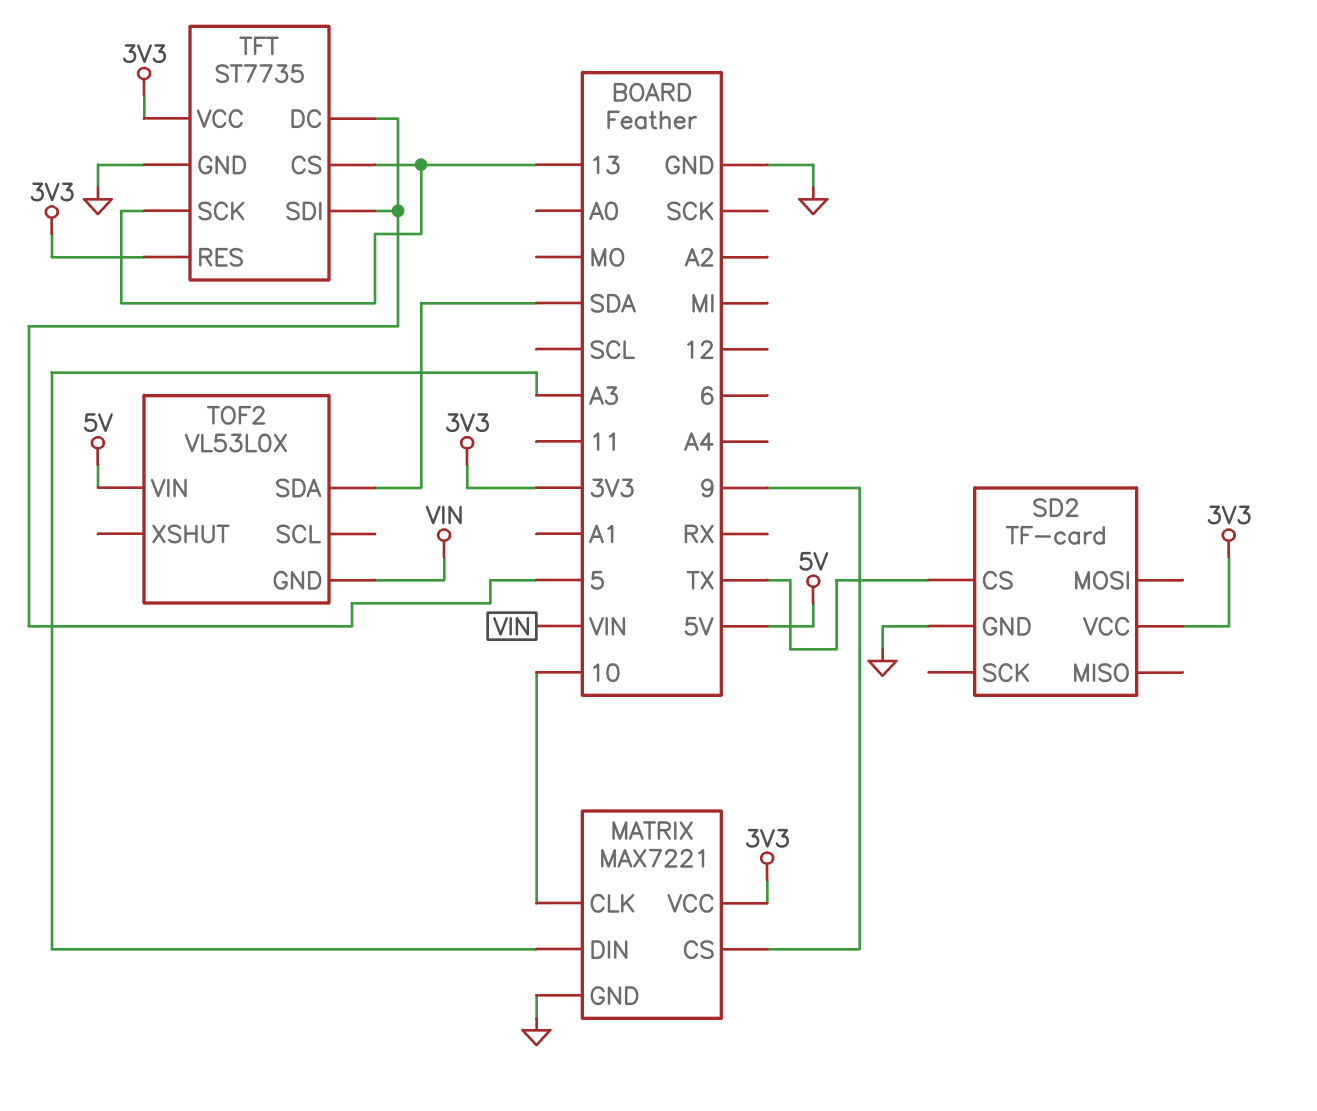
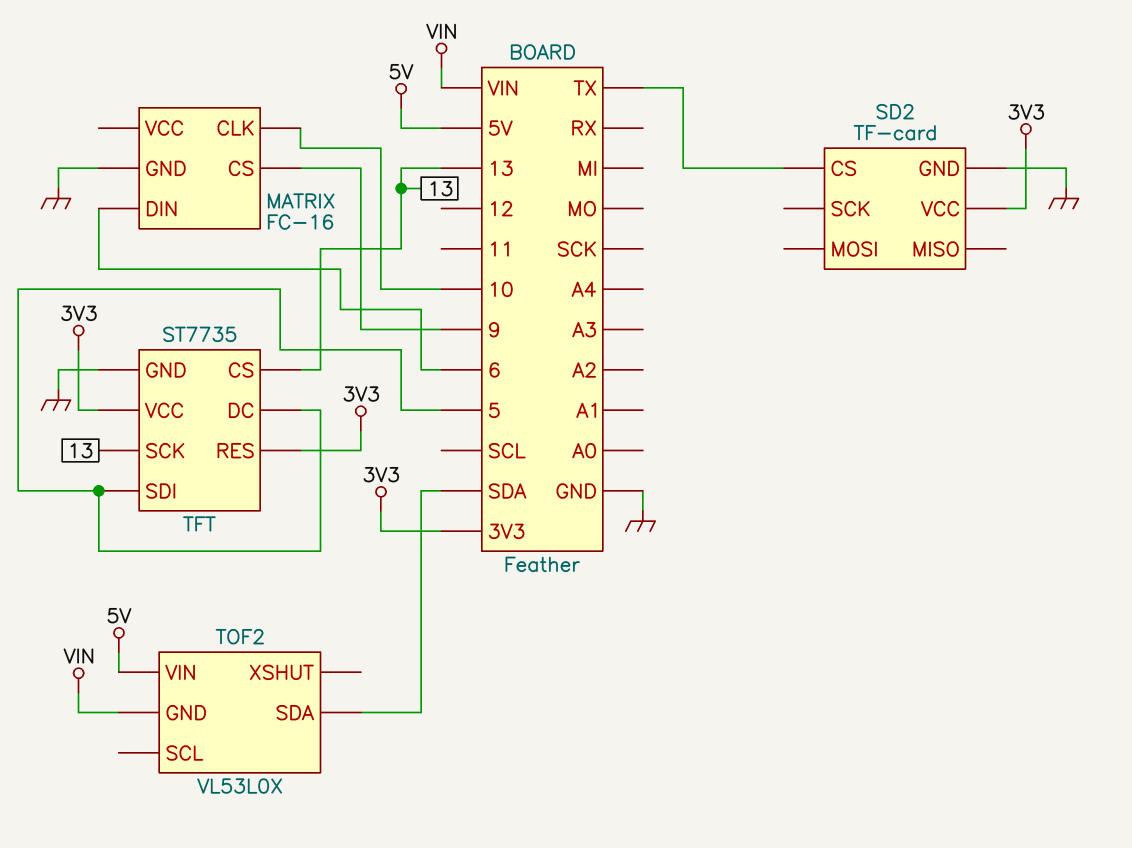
MATRIX: MAX7221 -> FC-16
MATRIX pin DIN: A3 -> 6
MATRIX pin VCC: 3V3 -> none

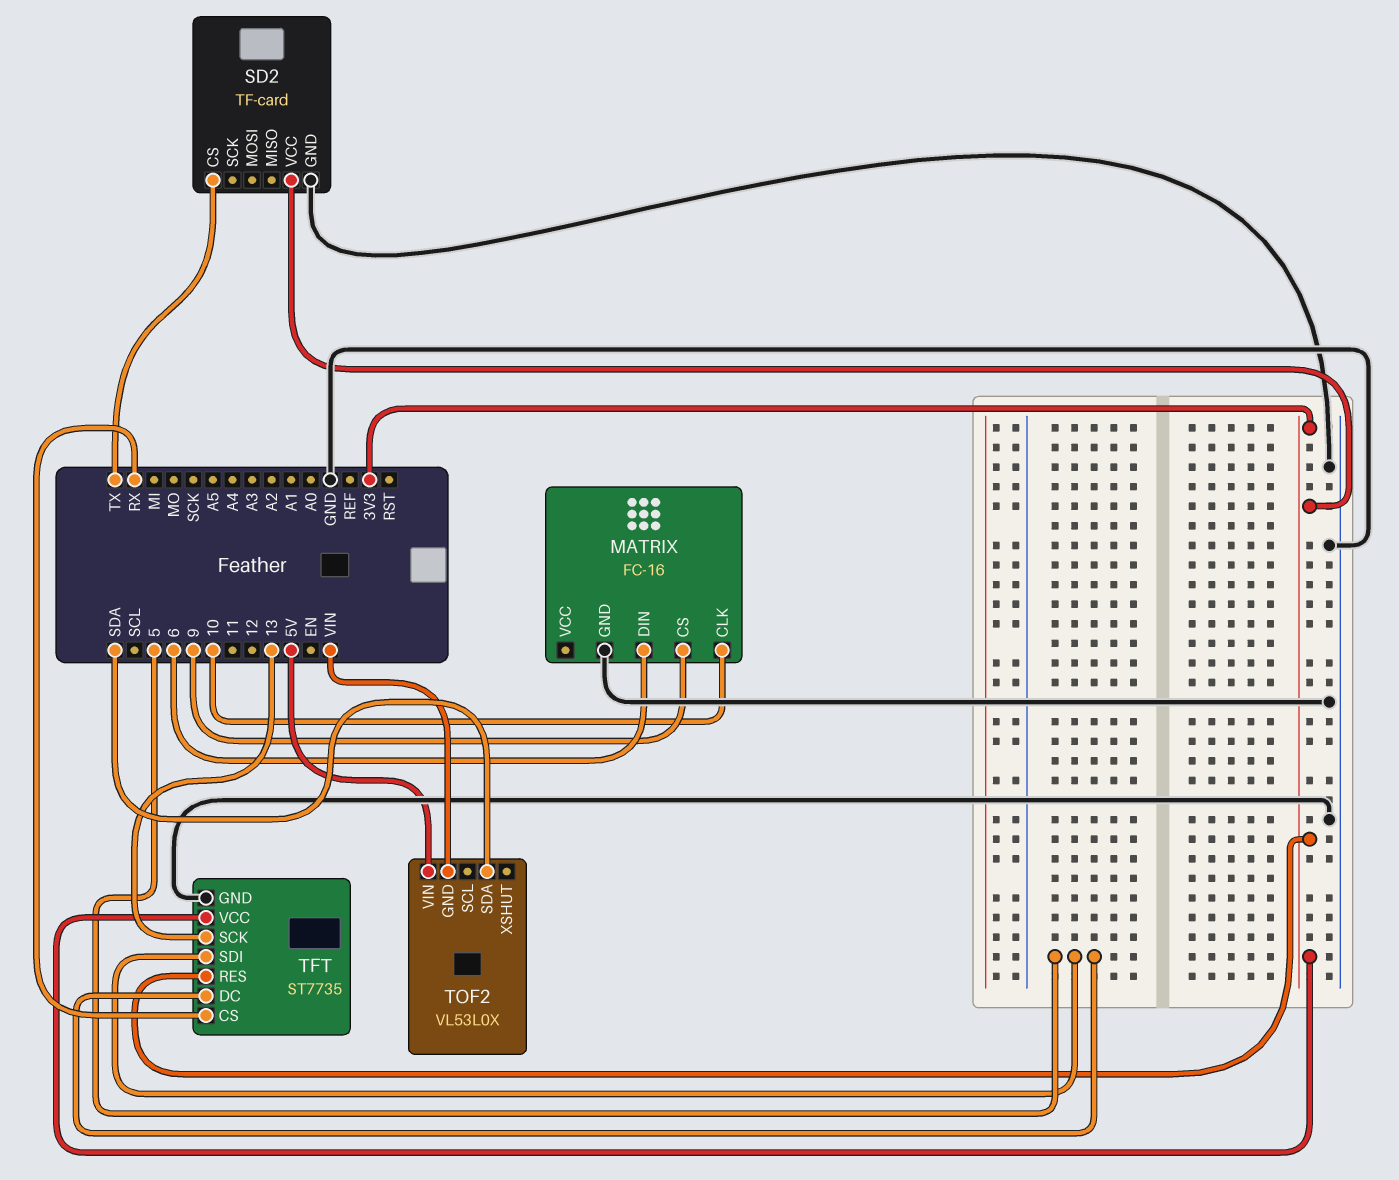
TFT pin CS: 13 -> RX

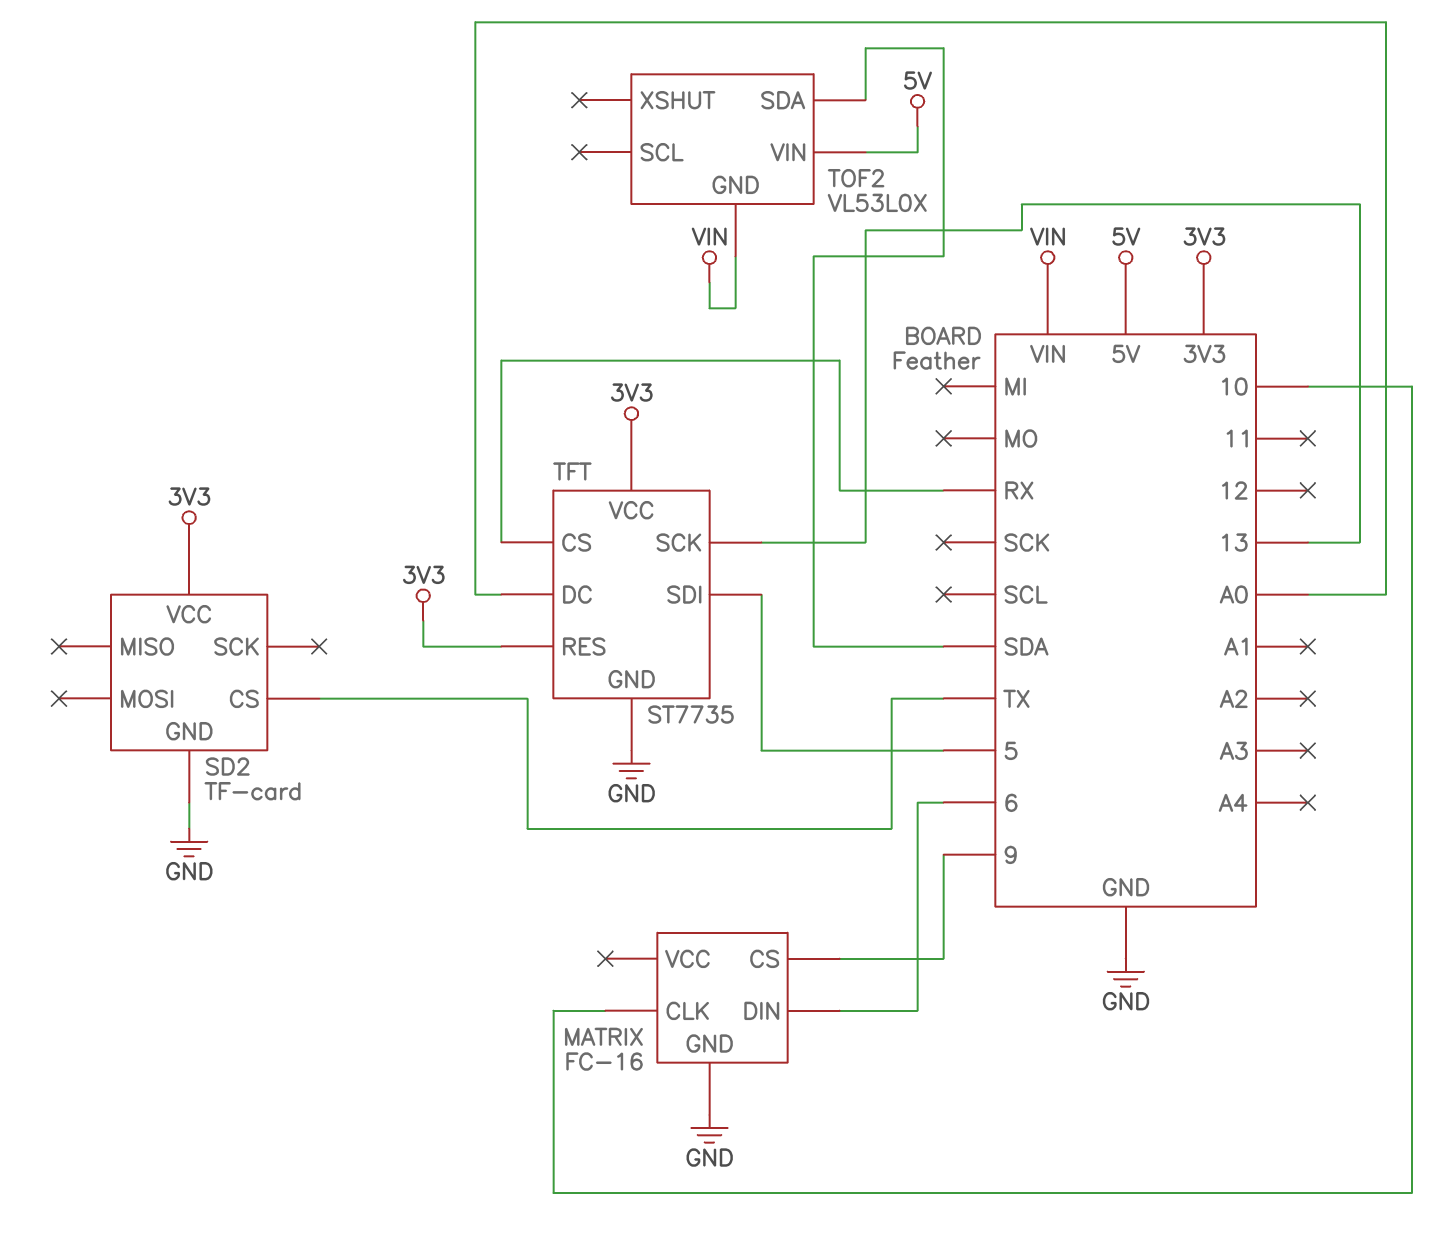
TFT pin DC: 5 -> A0

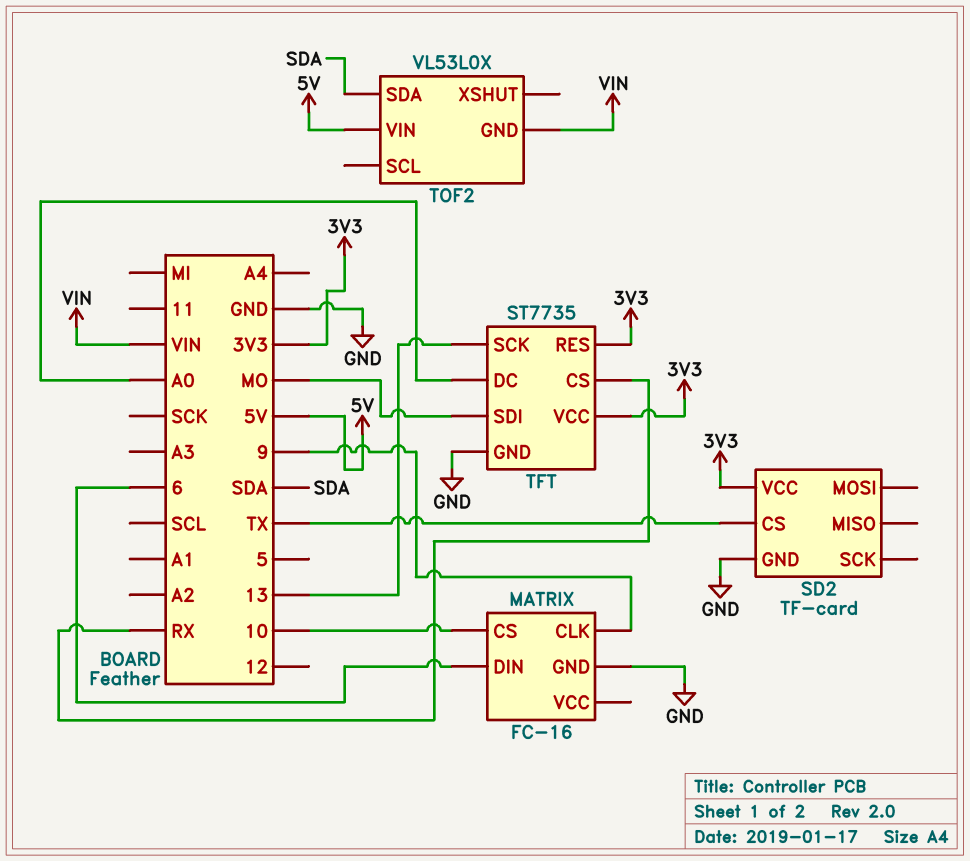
MATRIX pin CLK: 10 -> 9
MATRIX pin CS: 9 -> 10
TFT pin SDI: 5 -> MO

